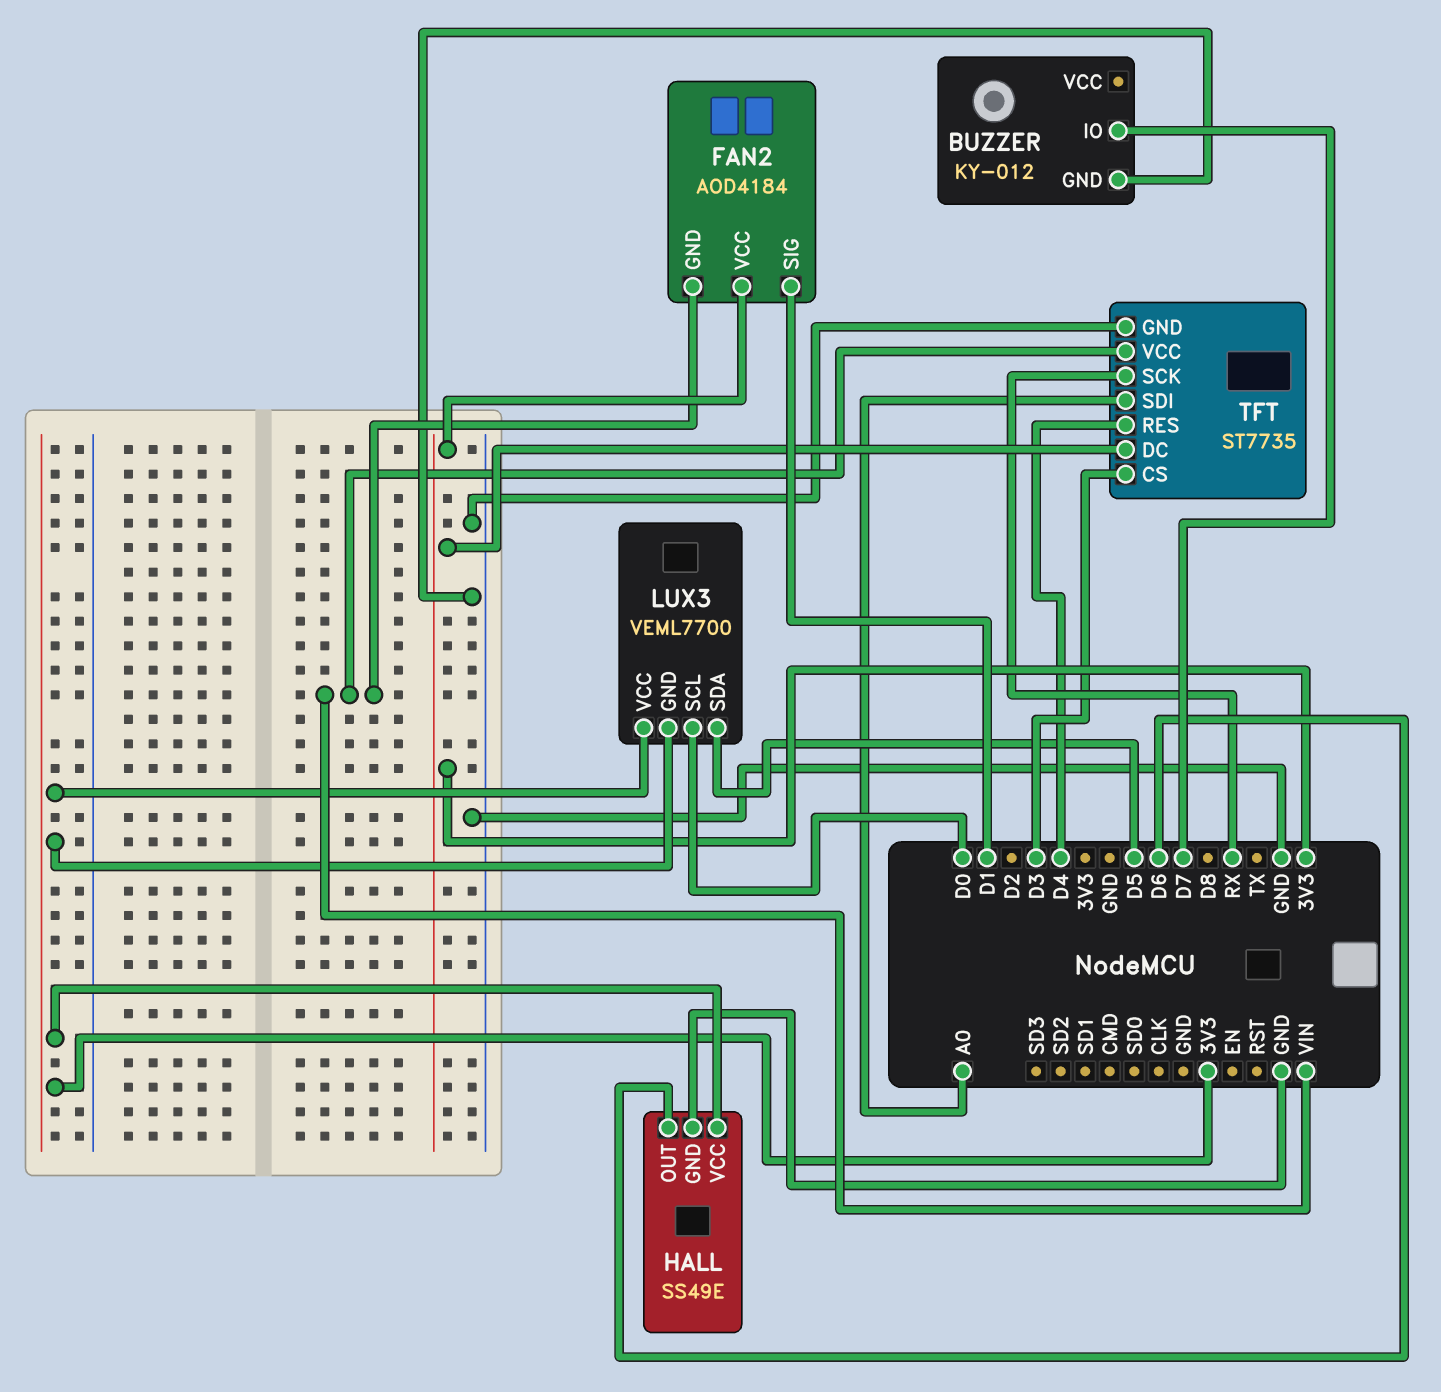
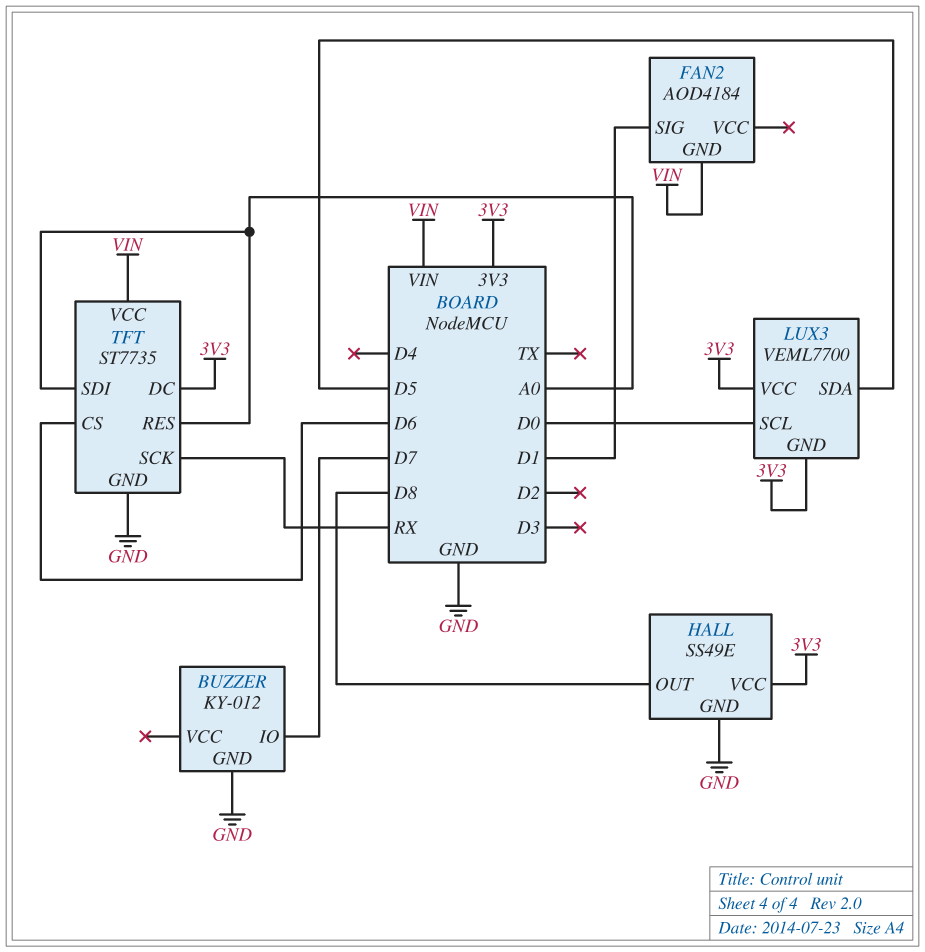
FAN2 pin VCC: 3V3 -> none
HALL pin OUT: D6 -> D8
TFT pin CS: D3 -> D6
TFT pin RES: D4 -> A0

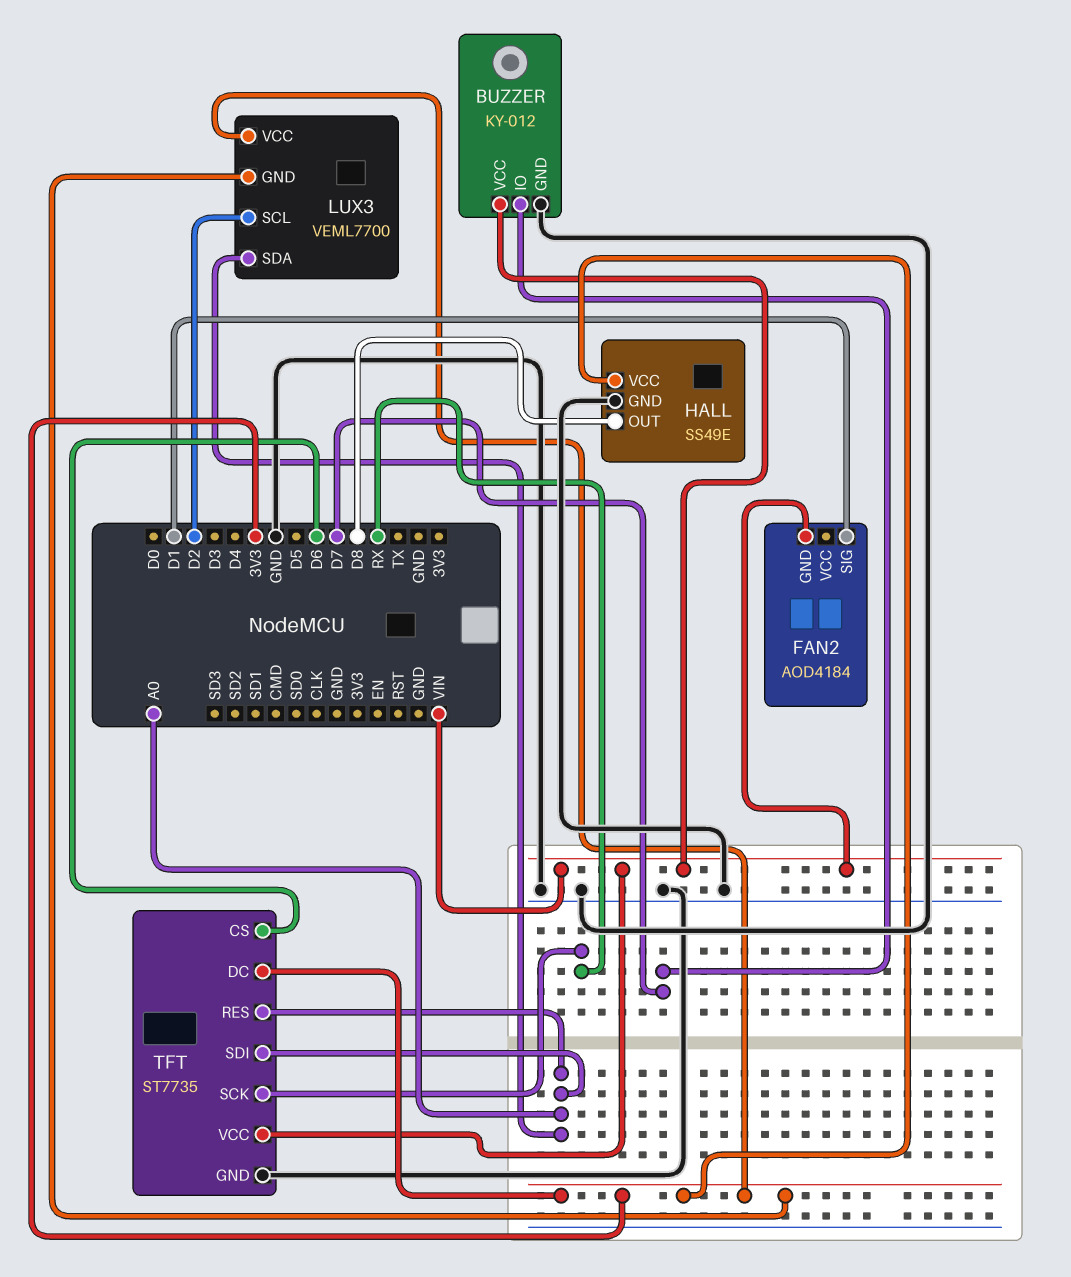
BUZZER pin VCC: none -> VIN
LUX3 pin SCL: D0 -> D2
LUX3 pin SDA: D5 -> A0

